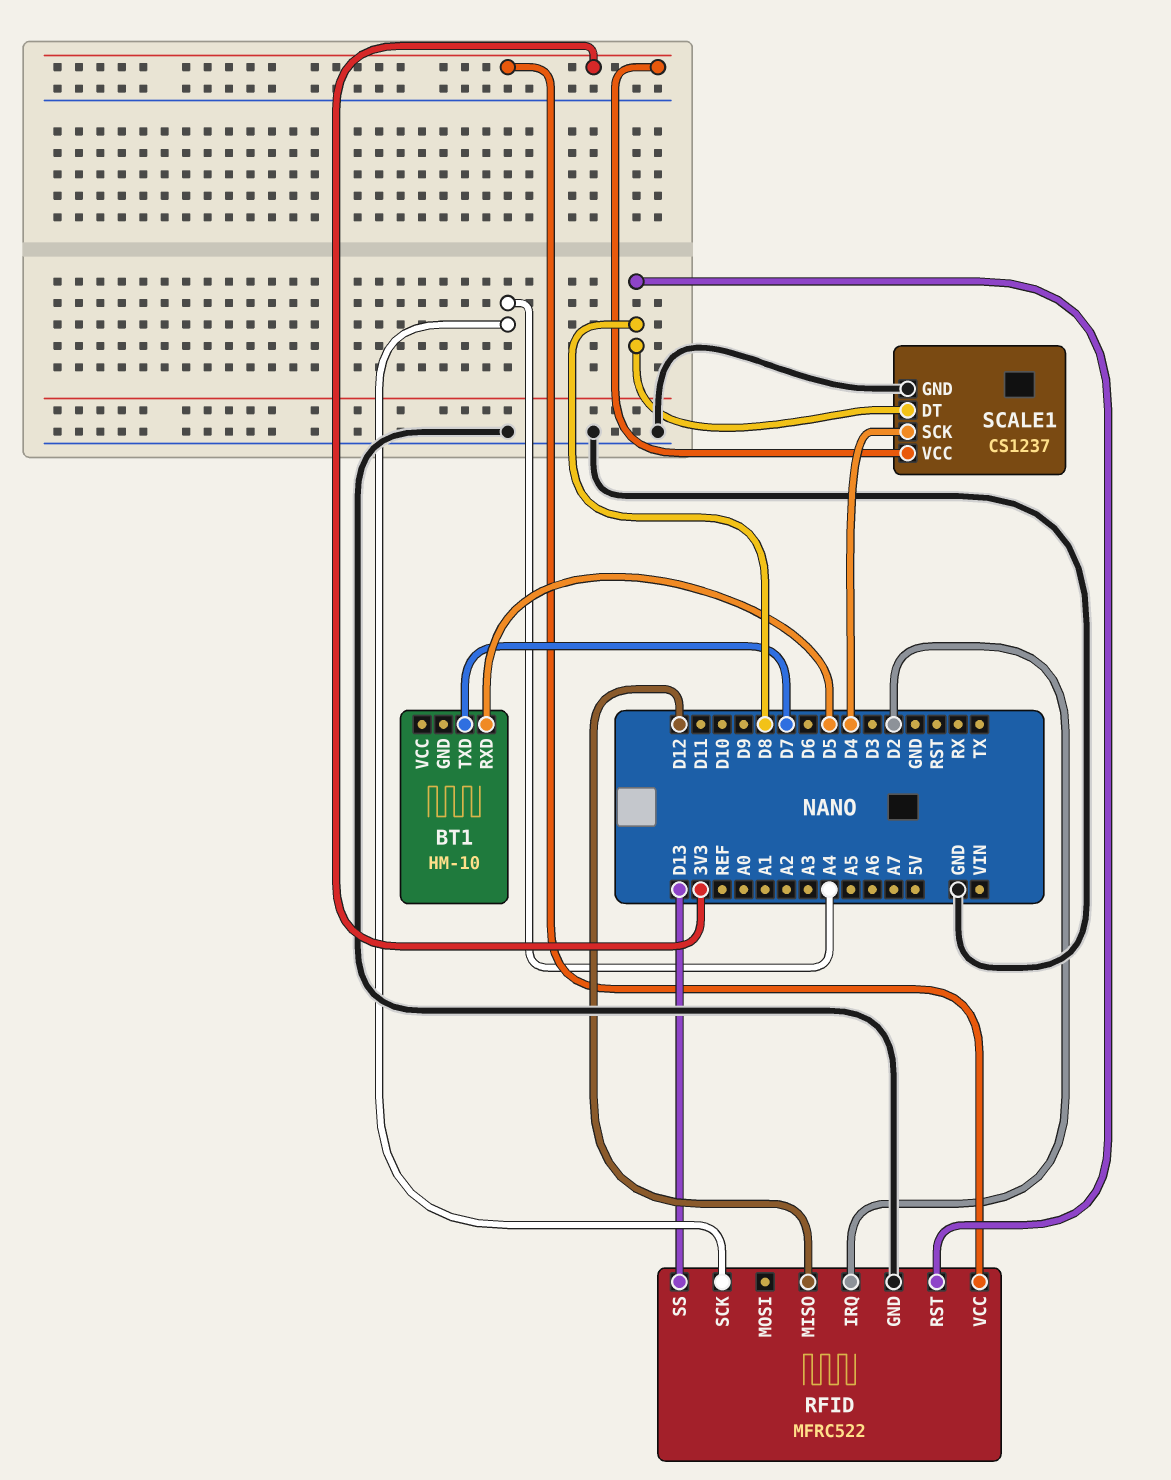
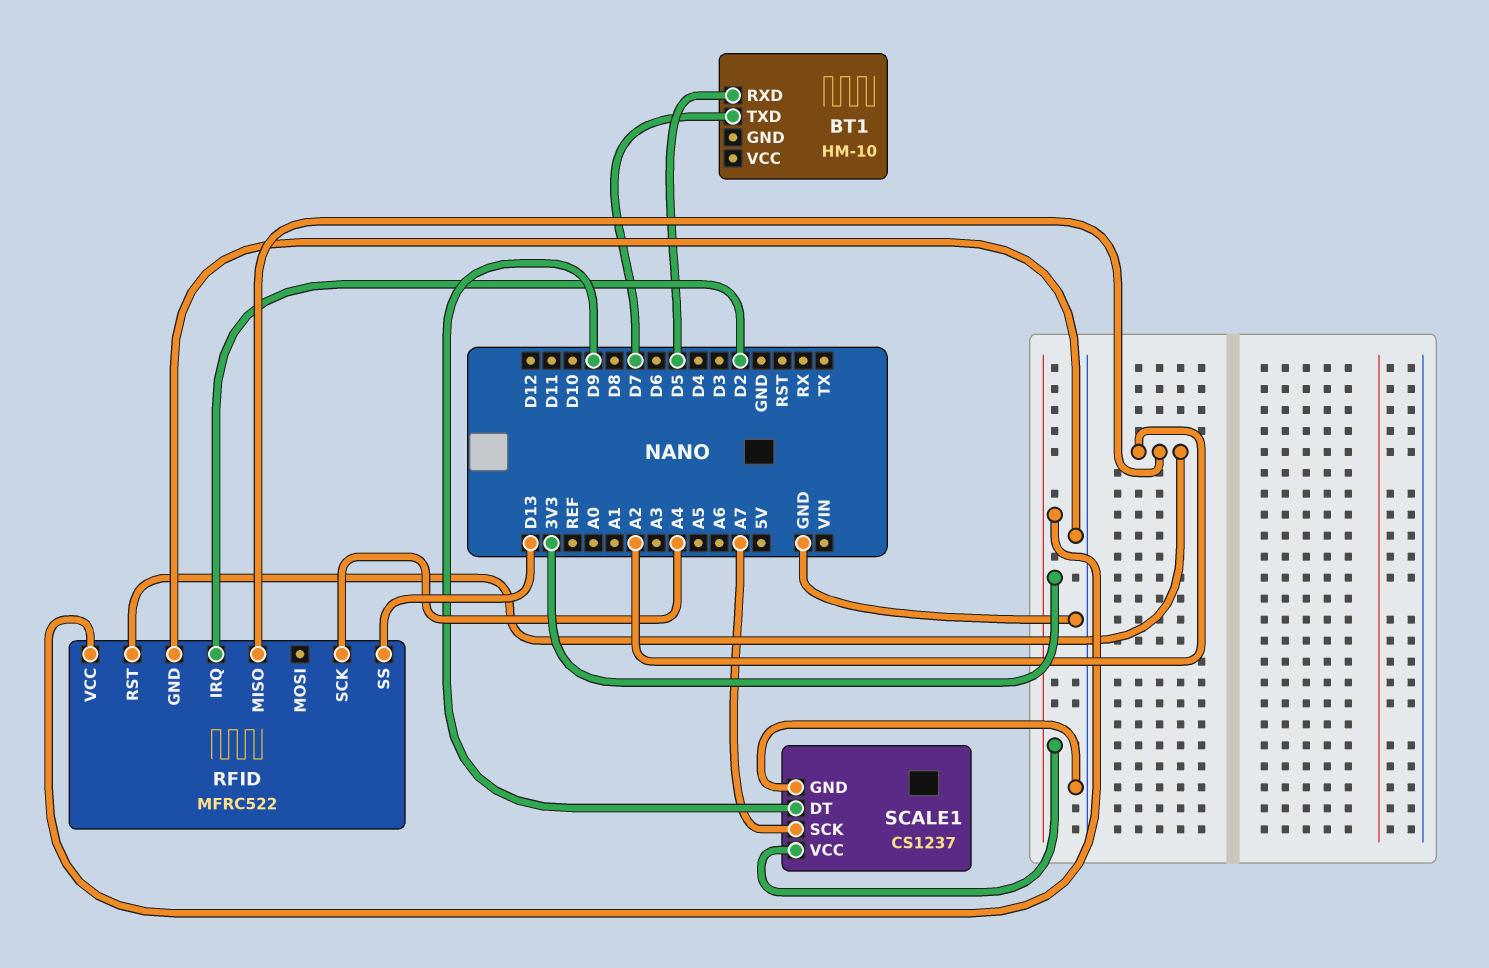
RFID pin MISO: D12 -> A2
RFID pin RST: D8 -> A2
SCALE1 pin DT: D8 -> D9
SCALE1 pin SCK: D4 -> A7

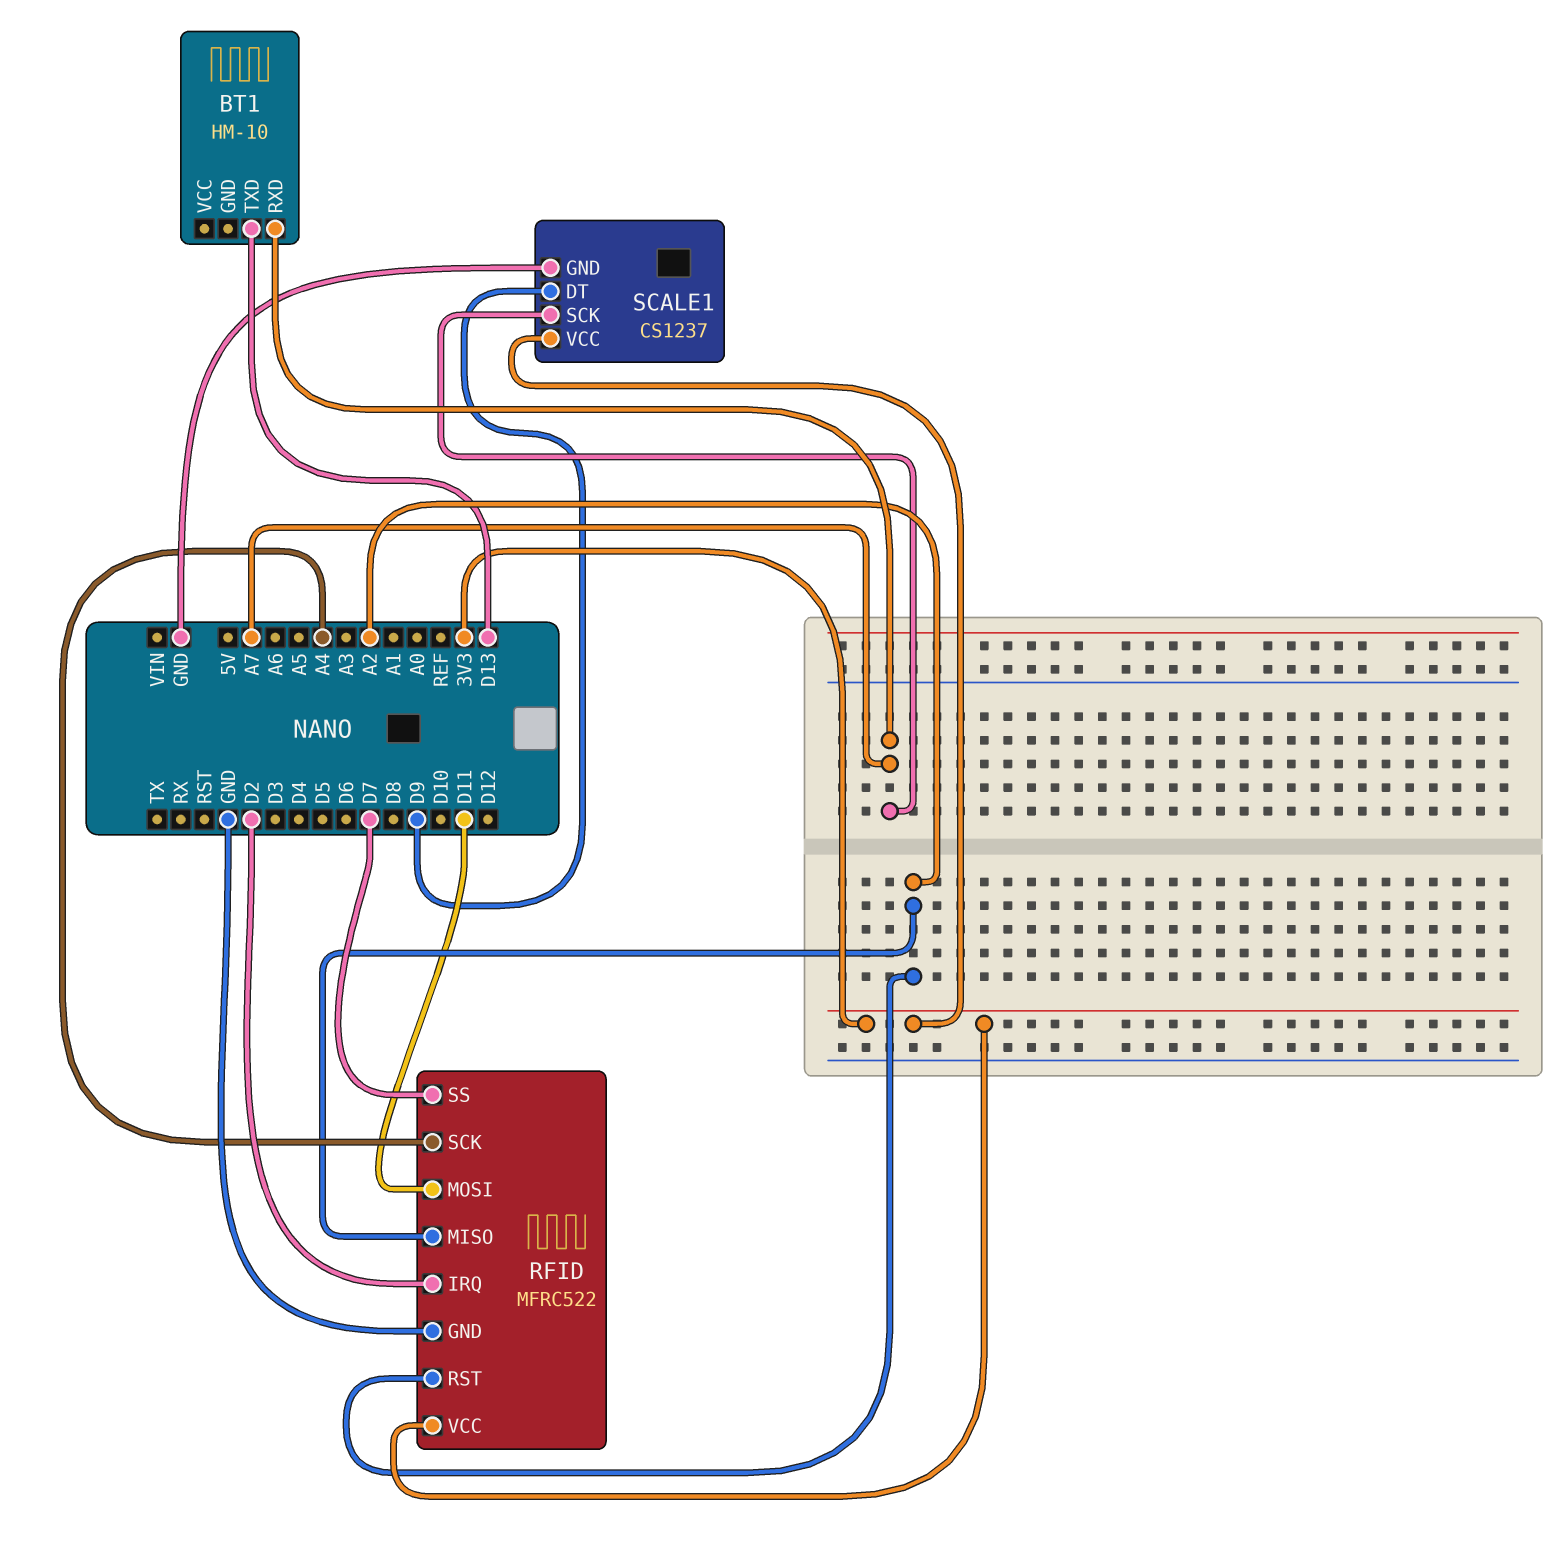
BT1 pin RXD: D5 -> A7
BT1 pin TXD: D7 -> D13
RFID pin MOSI: none -> D11
RFID pin SS: D13 -> D7

